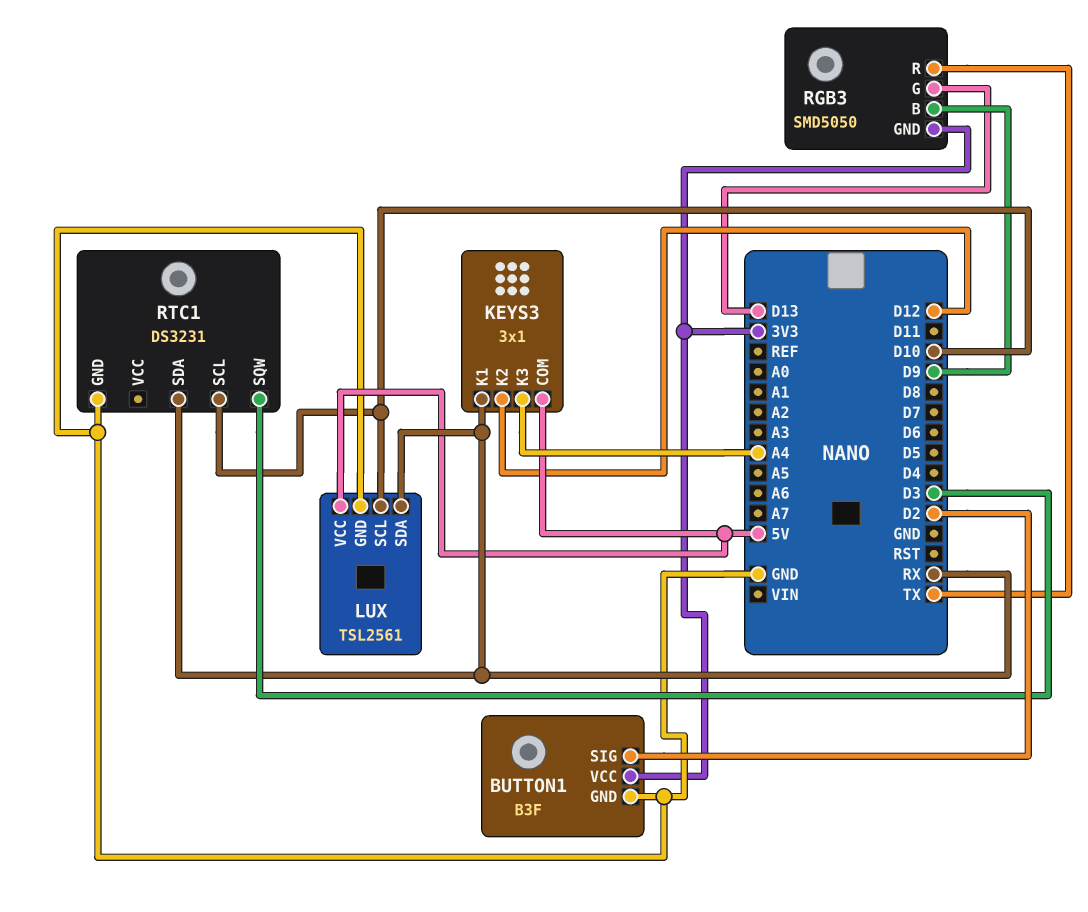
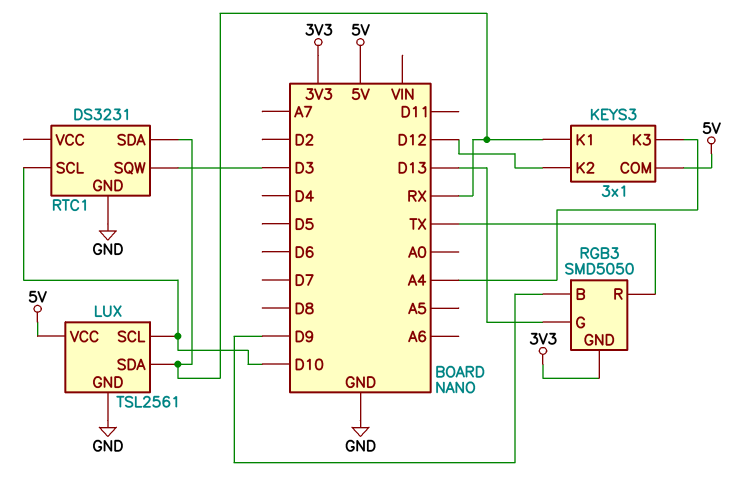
BUTTON1: B3F -> none
BUTTON1 pin GND: GND -> none
BUTTON1 pin SIG: D2 -> none
BUTTON1 pin VCC: 3V3 -> none

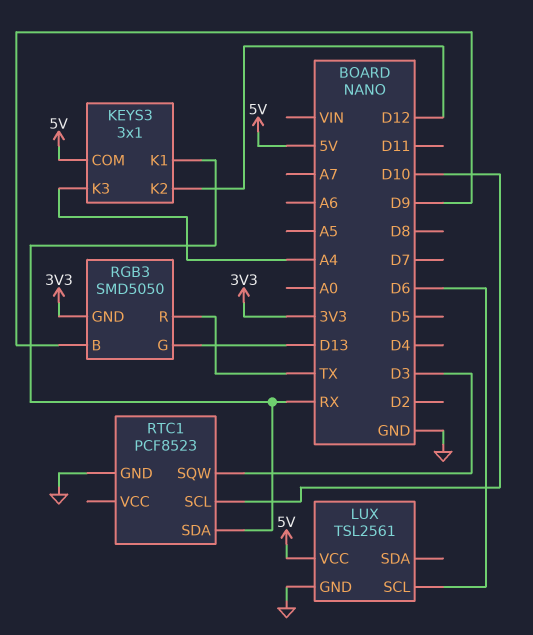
LUX pin SCL: D10 -> D6
LUX pin SDA: RX -> none
RTC1: DS3231 -> PCF8523

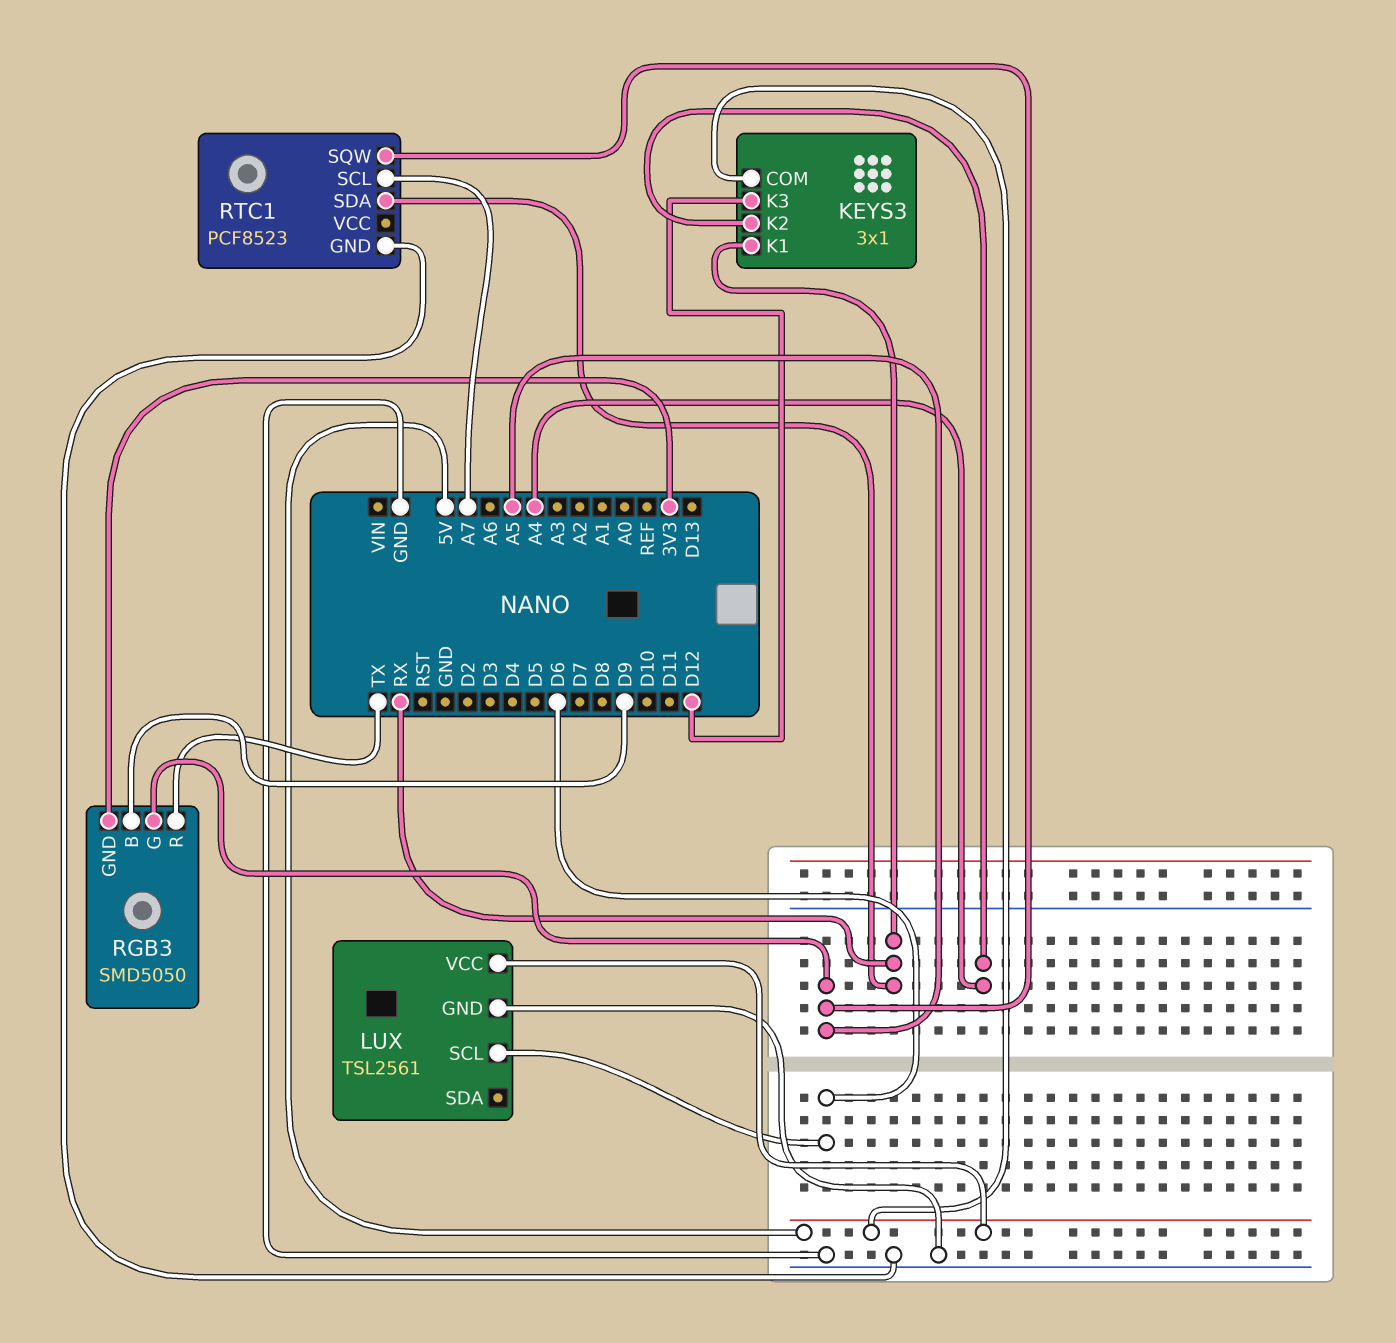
KEYS3 pin K2: D12 -> A4
KEYS3 pin K3: A4 -> D12
RGB3 pin G: D13 -> A5
RTC1 pin SCL: D10 -> A7
RTC1 pin SQW: D3 -> A5

